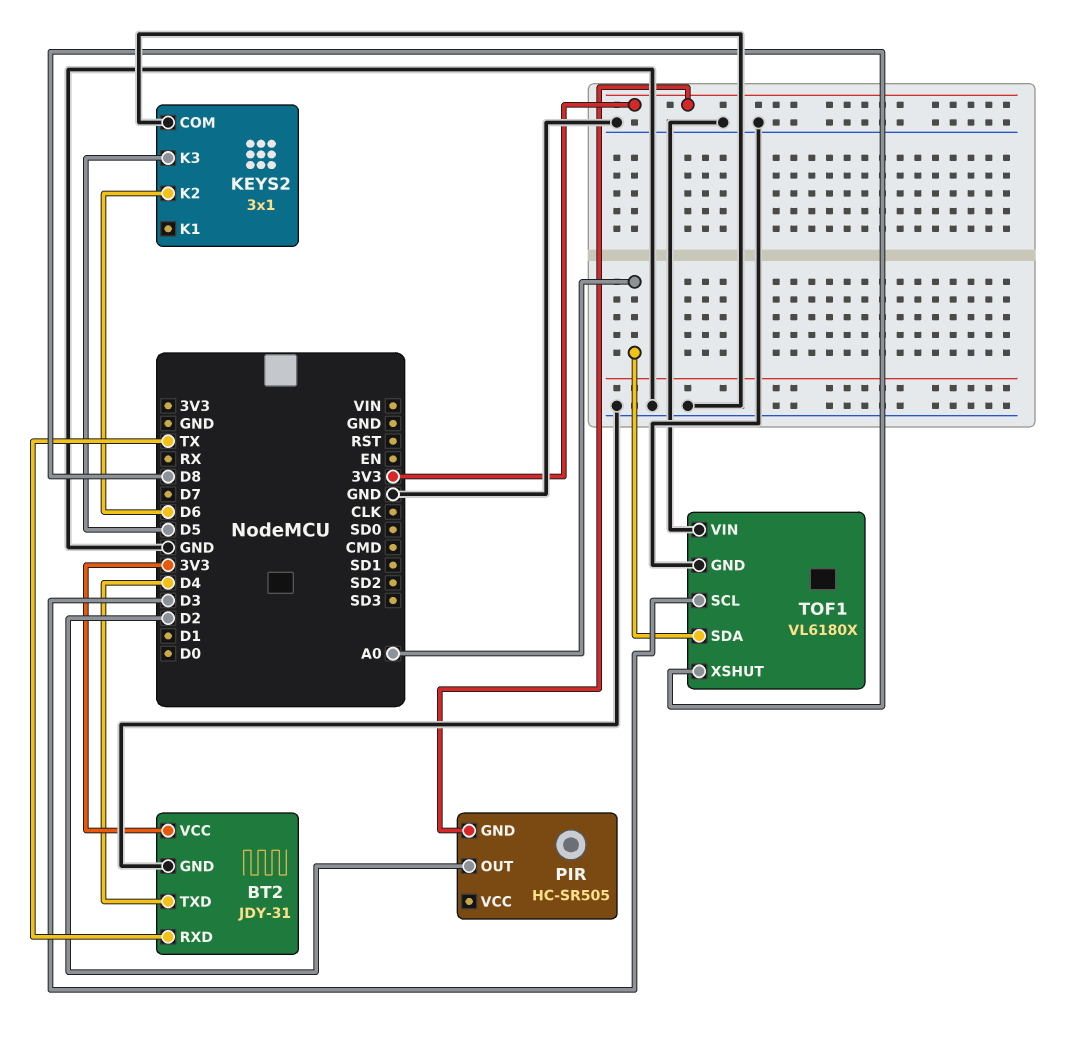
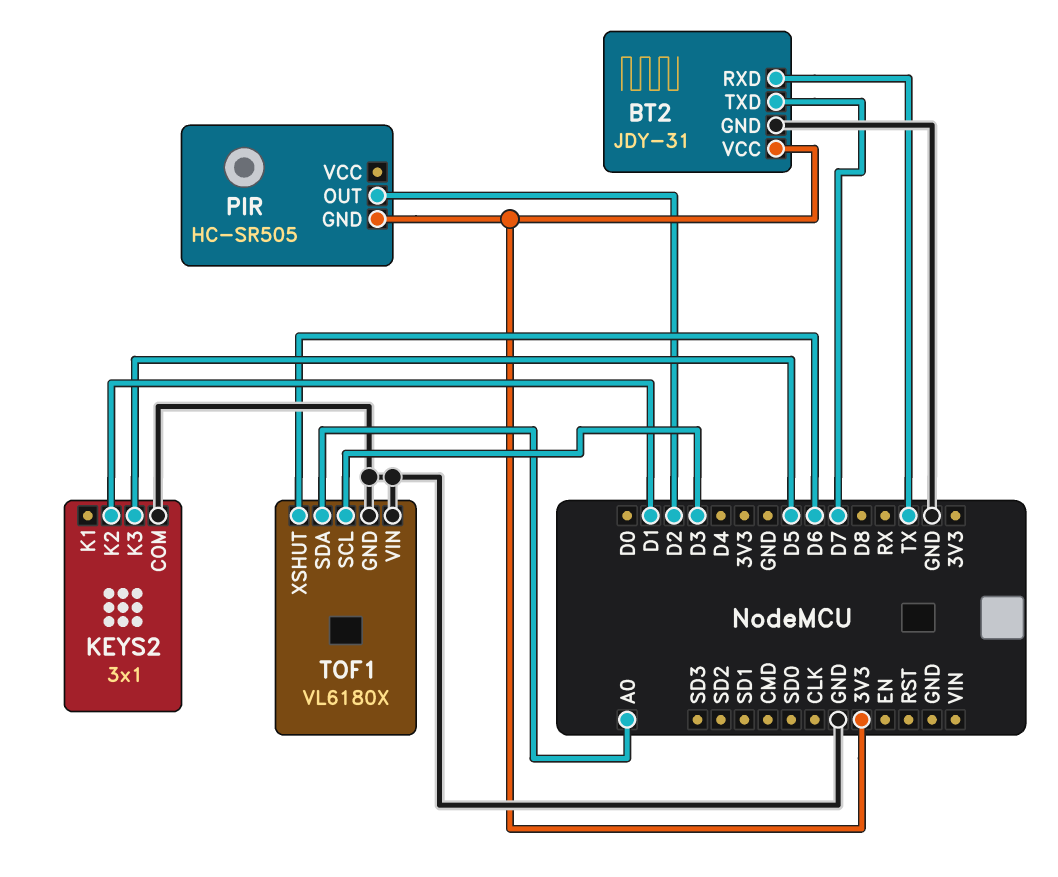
BT2 pin TXD: D4 -> D7
KEYS2 pin K2: D6 -> D1
TOF1 pin XSHUT: D8 -> D6

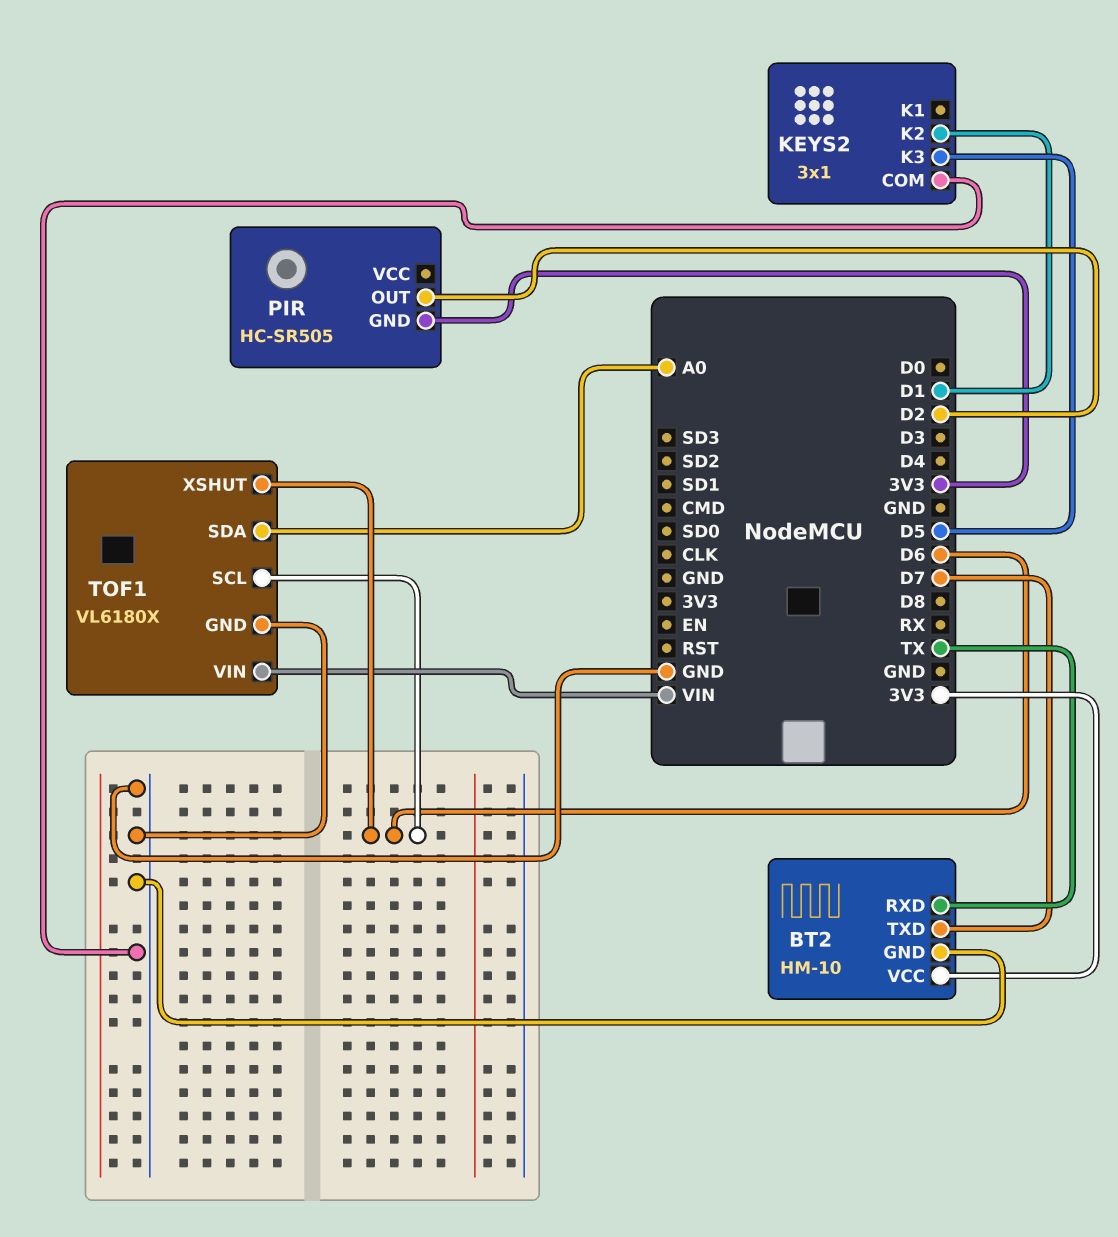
BT2: JDY-31 -> HM-10
TOF1 pin SCL: D3 -> D6
TOF1 pin VIN: GND -> VIN

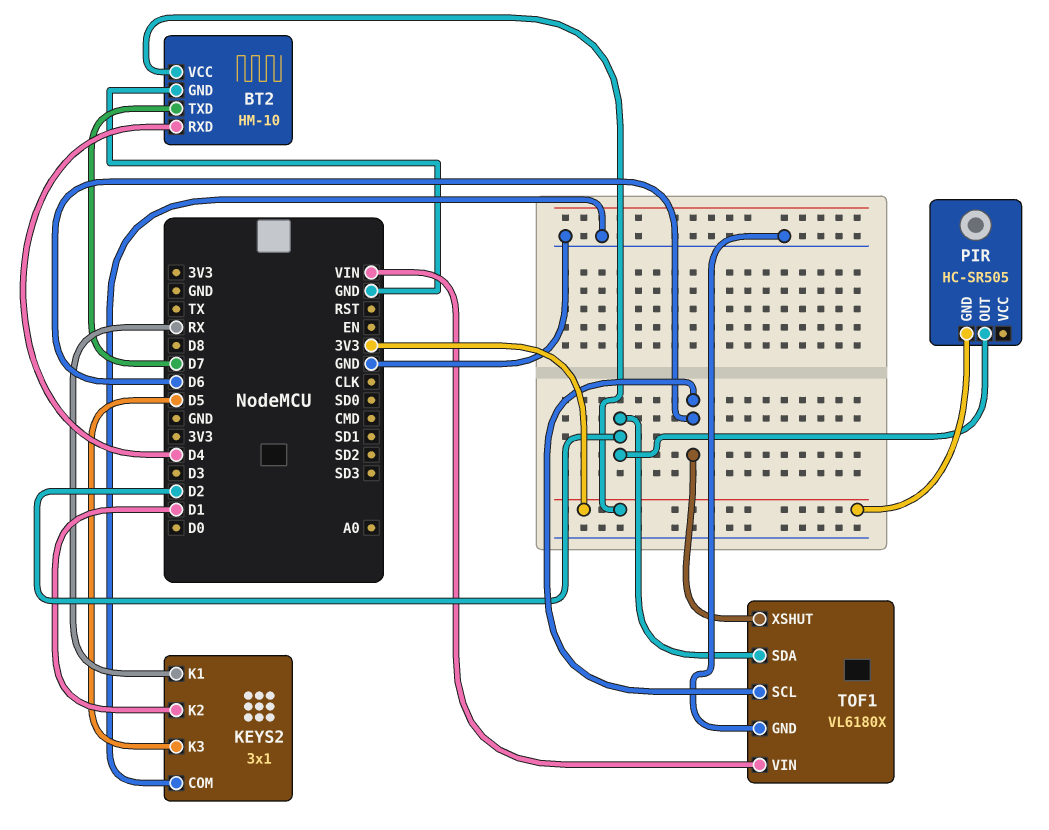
BT2 pin RXD: TX -> D4
KEYS2 pin K1: none -> RX
TOF1 pin SDA: A0 -> D2

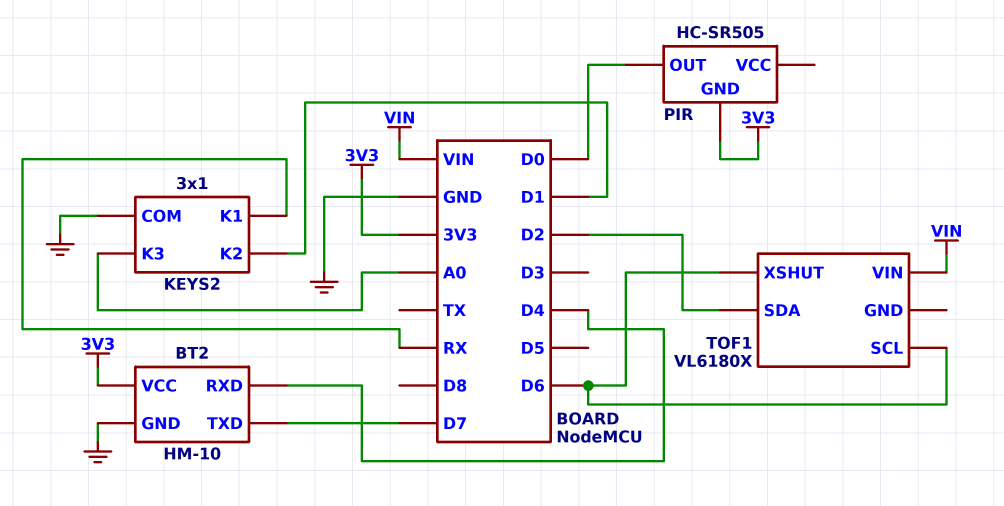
KEYS2 pin K3: D5 -> A0
PIR pin OUT: D2 -> D0
TOF1 pin GND: GND -> none

